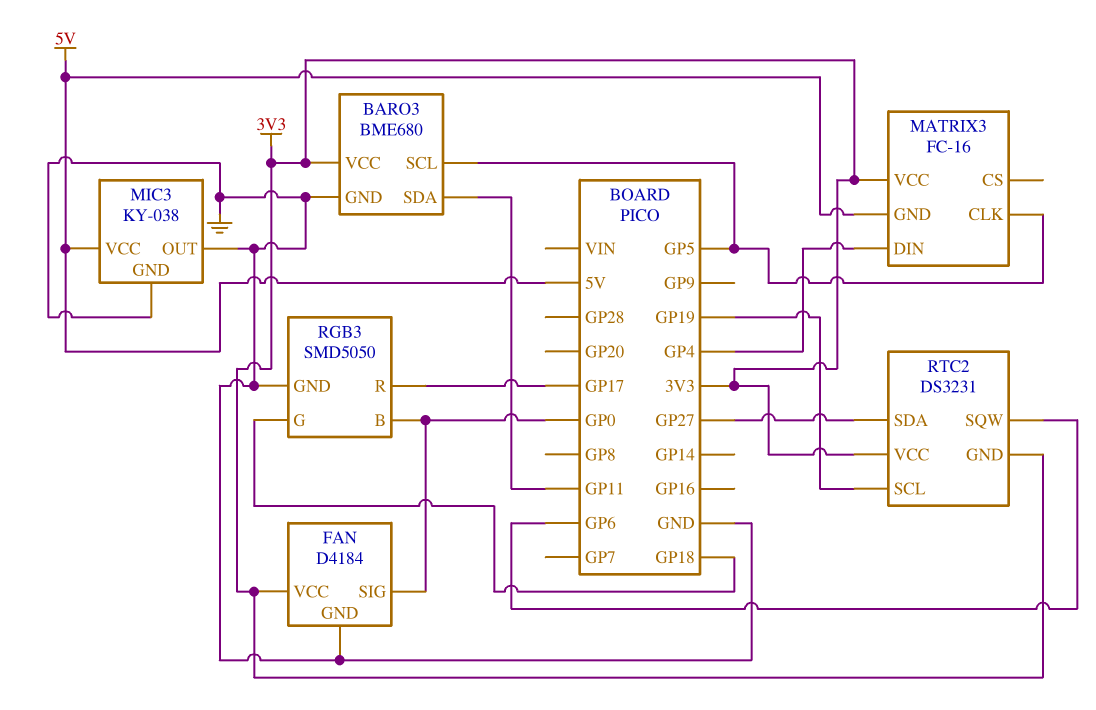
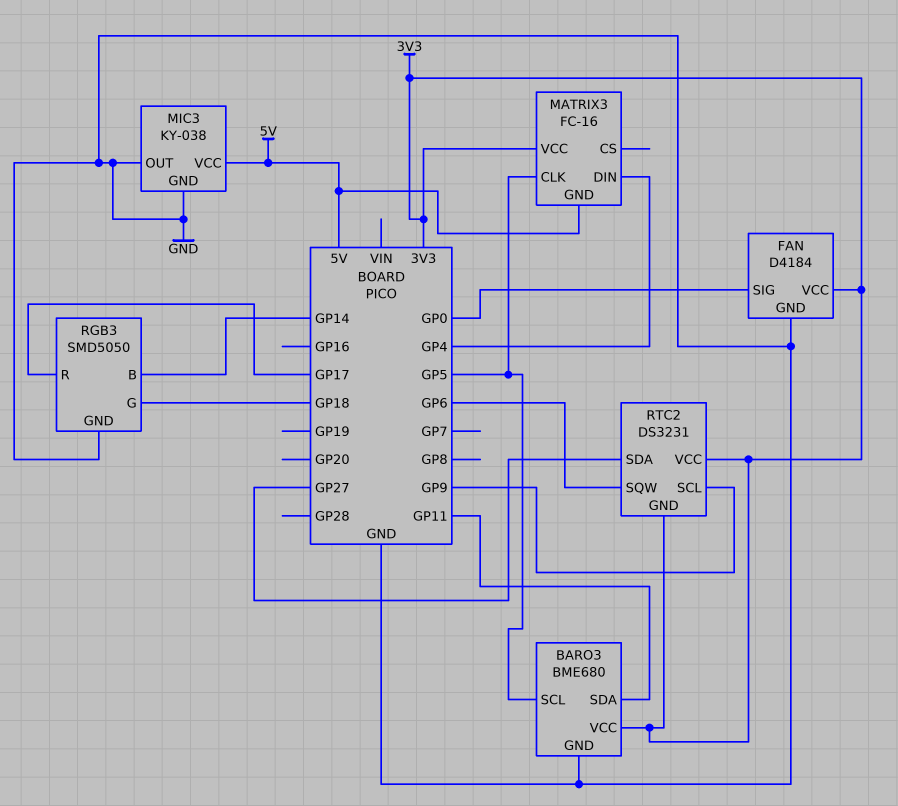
RGB3 pin B: GP0 -> GP14
RTC2 pin SCL: GP19 -> GP9

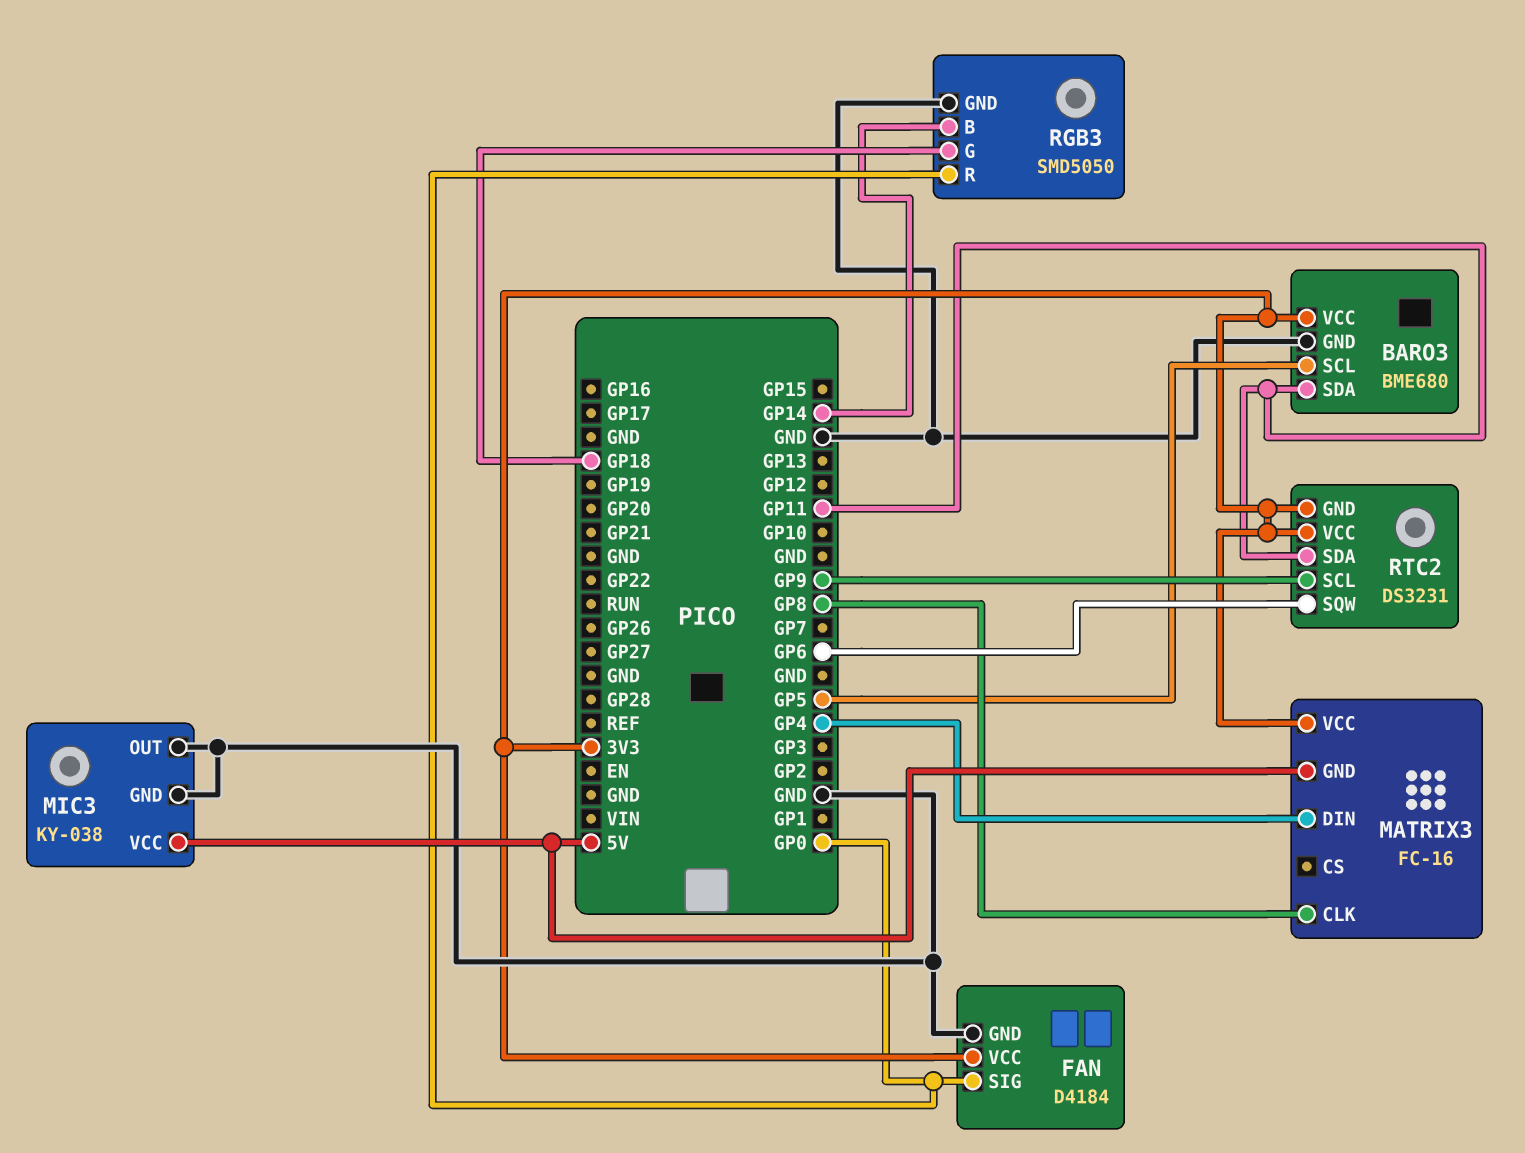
MATRIX3 pin CLK: GP5 -> GP8
RGB3 pin R: GP17 -> GP0
RTC2 pin SDA: GP27 -> GP11

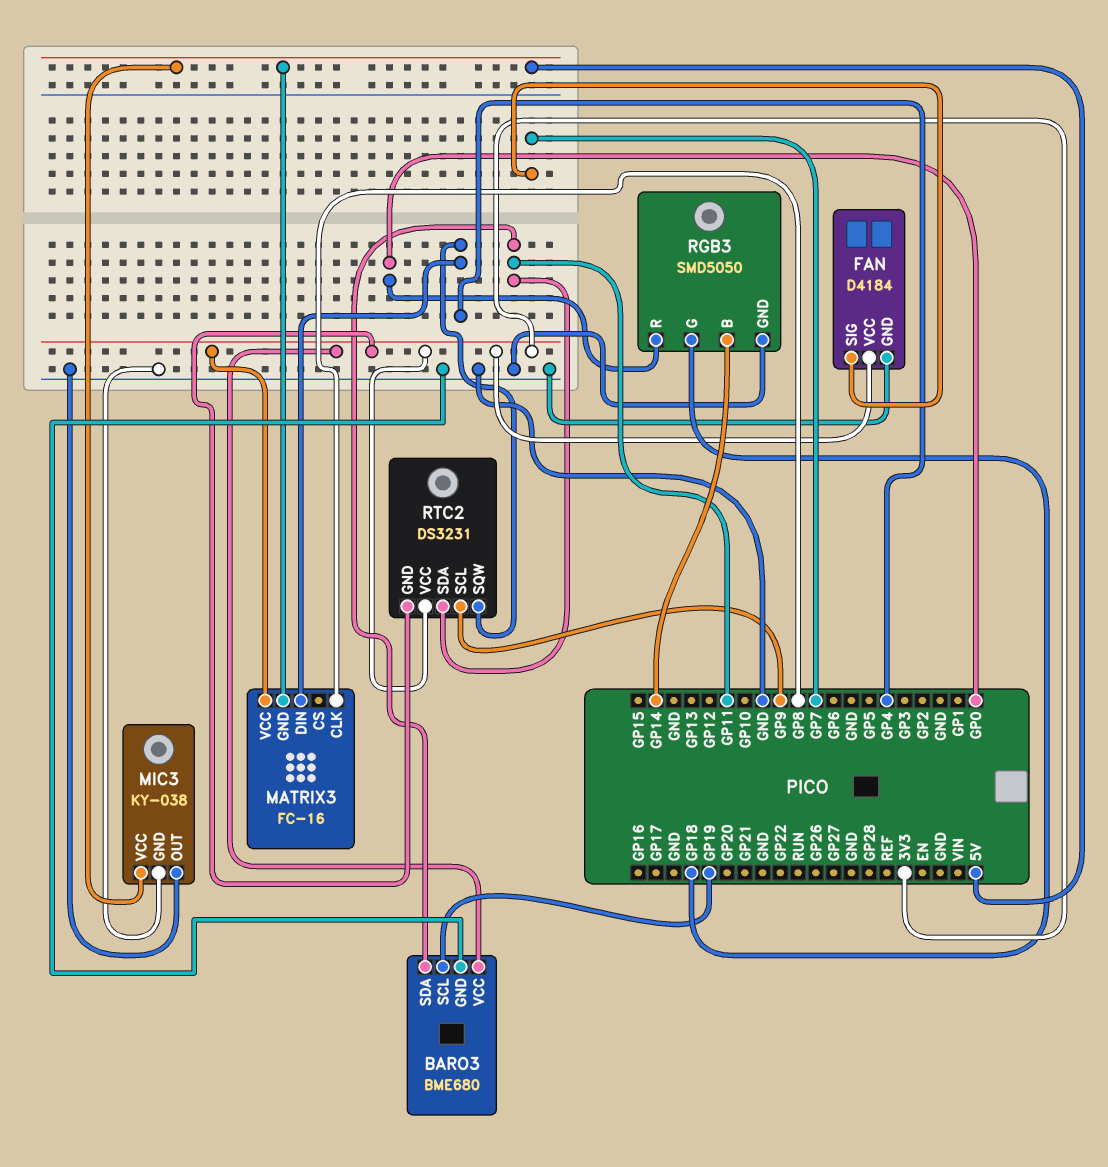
BARO3 pin SCL: GP5 -> GP19
FAN pin SIG: GP0 -> GP7
RTC2 pin SQW: GP6 -> GP4

